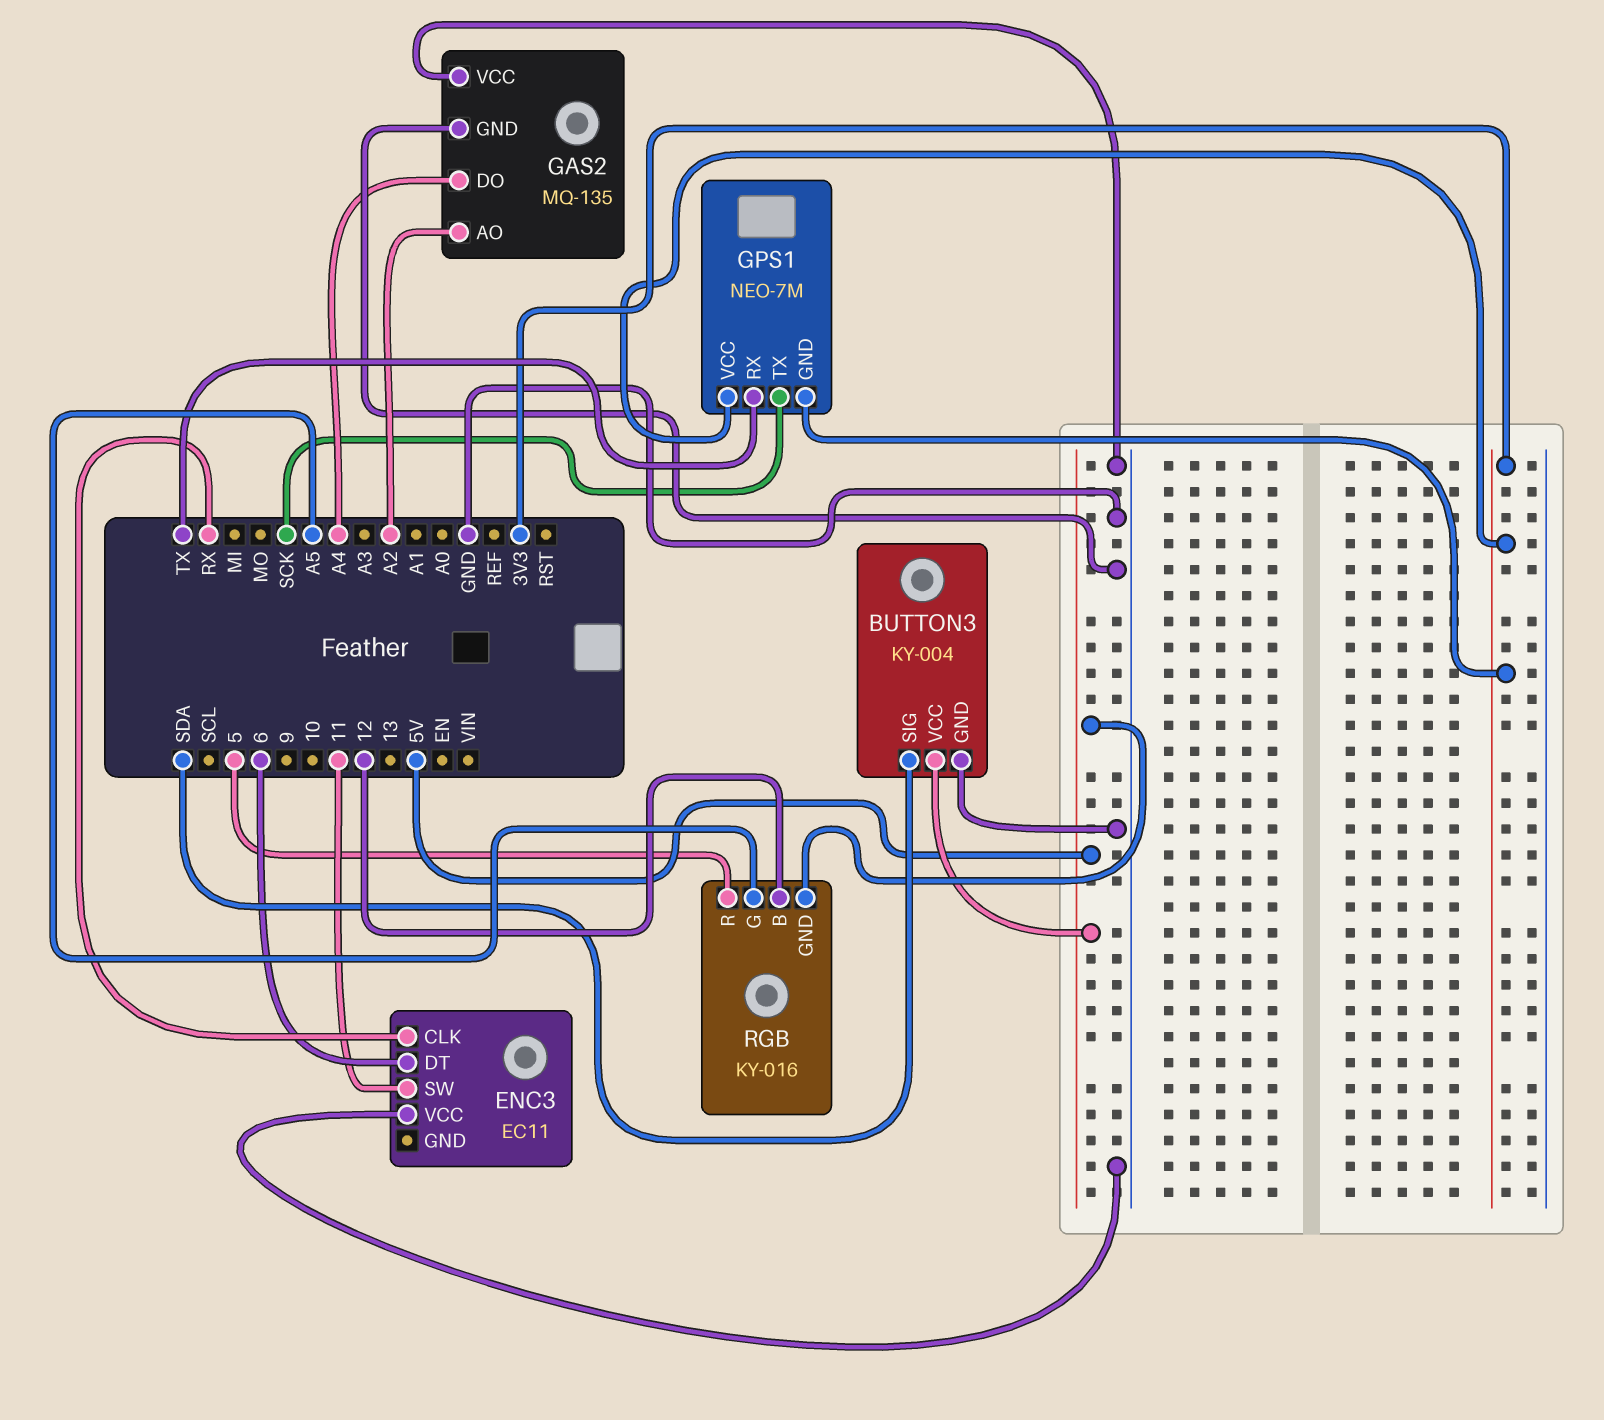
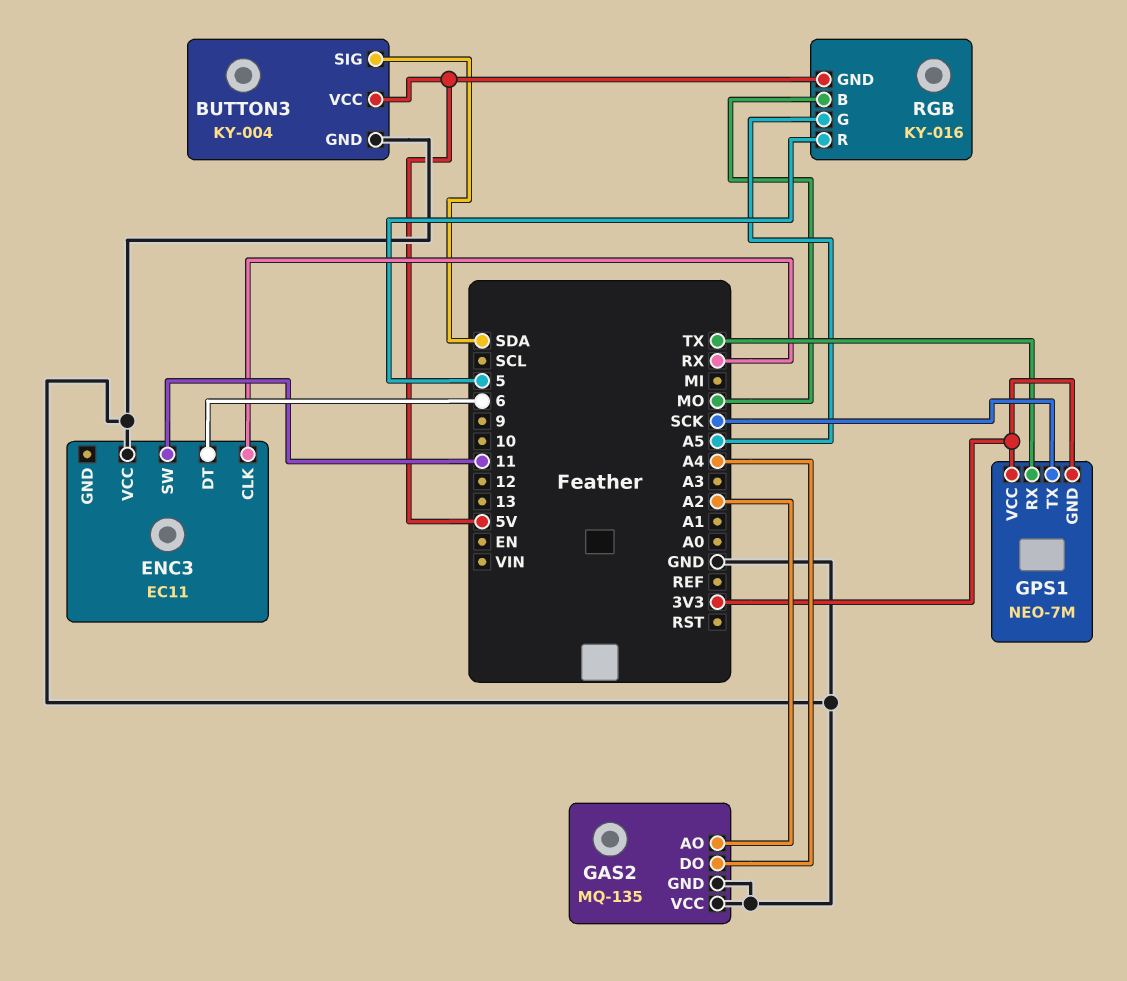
RGB pin B: 12 -> MO

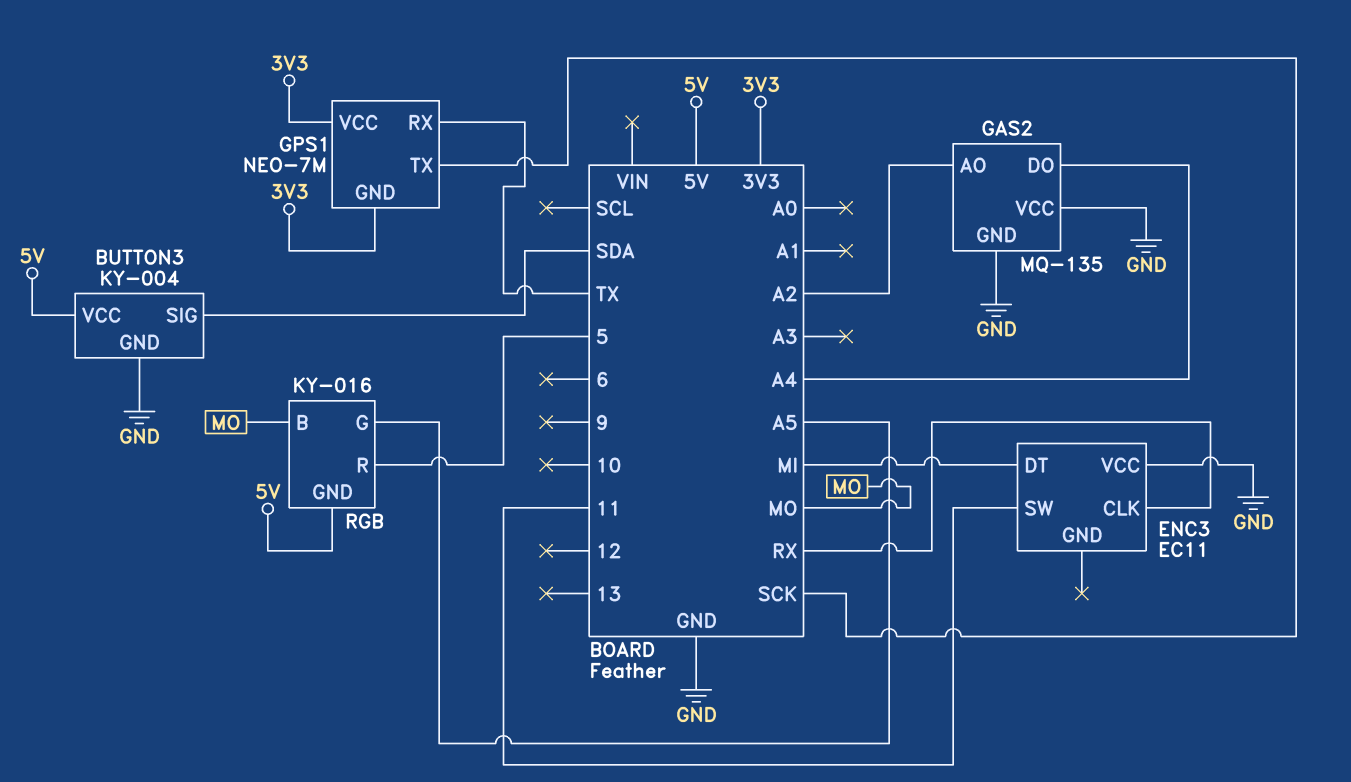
ENC3 pin DT: 6 -> MI

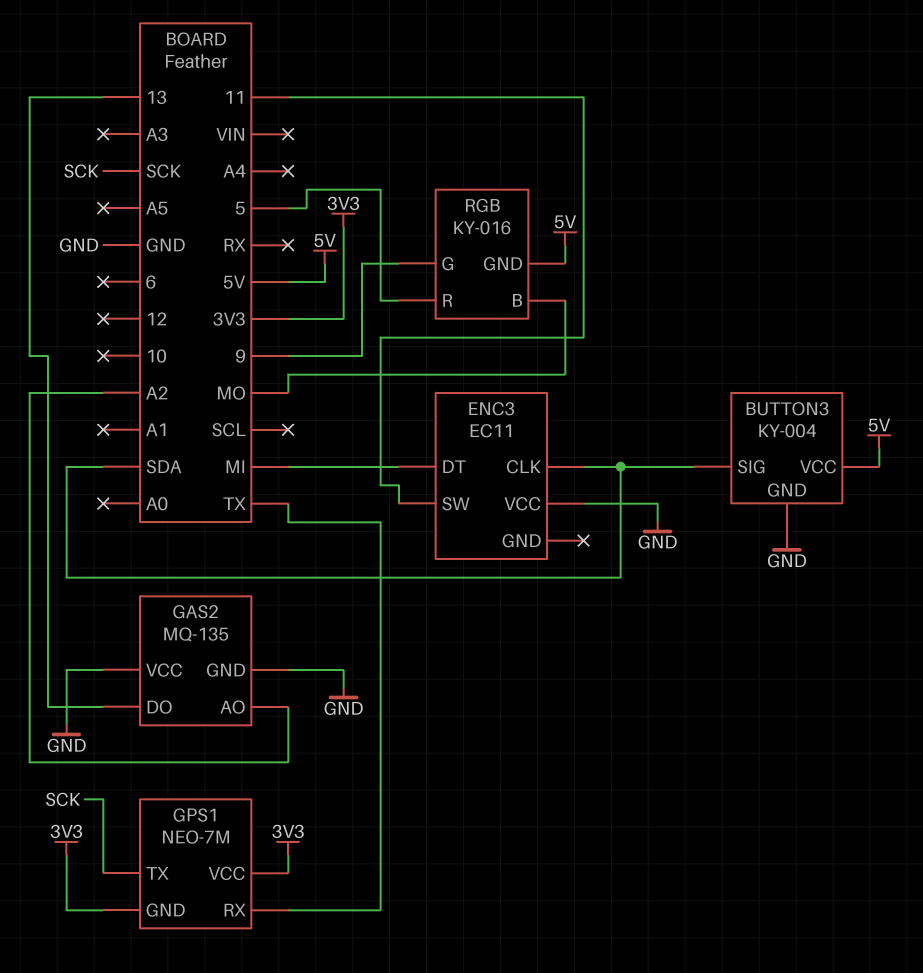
ENC3 pin CLK: RX -> SDA
GAS2 pin DO: A4 -> 13
RGB pin G: A5 -> 9

